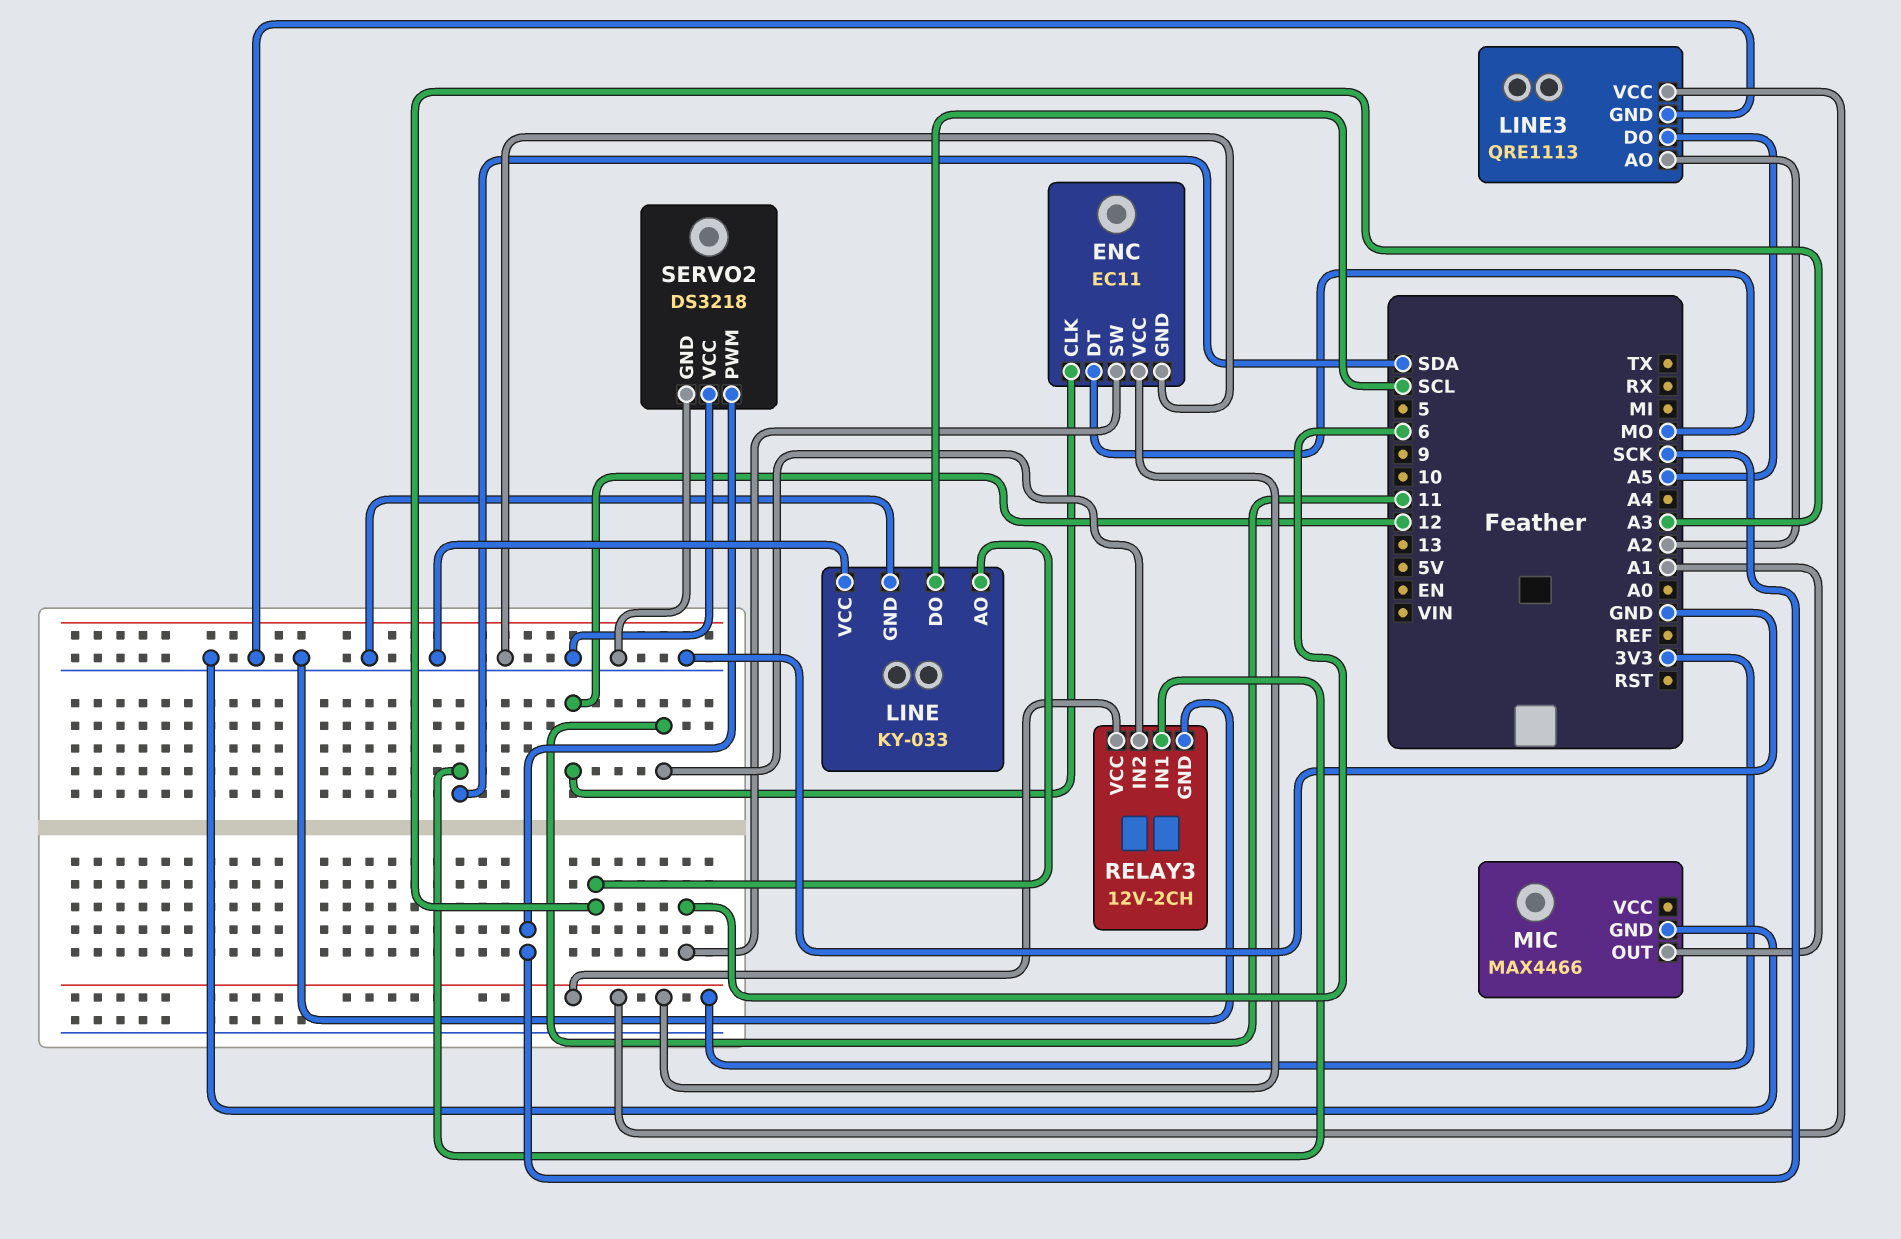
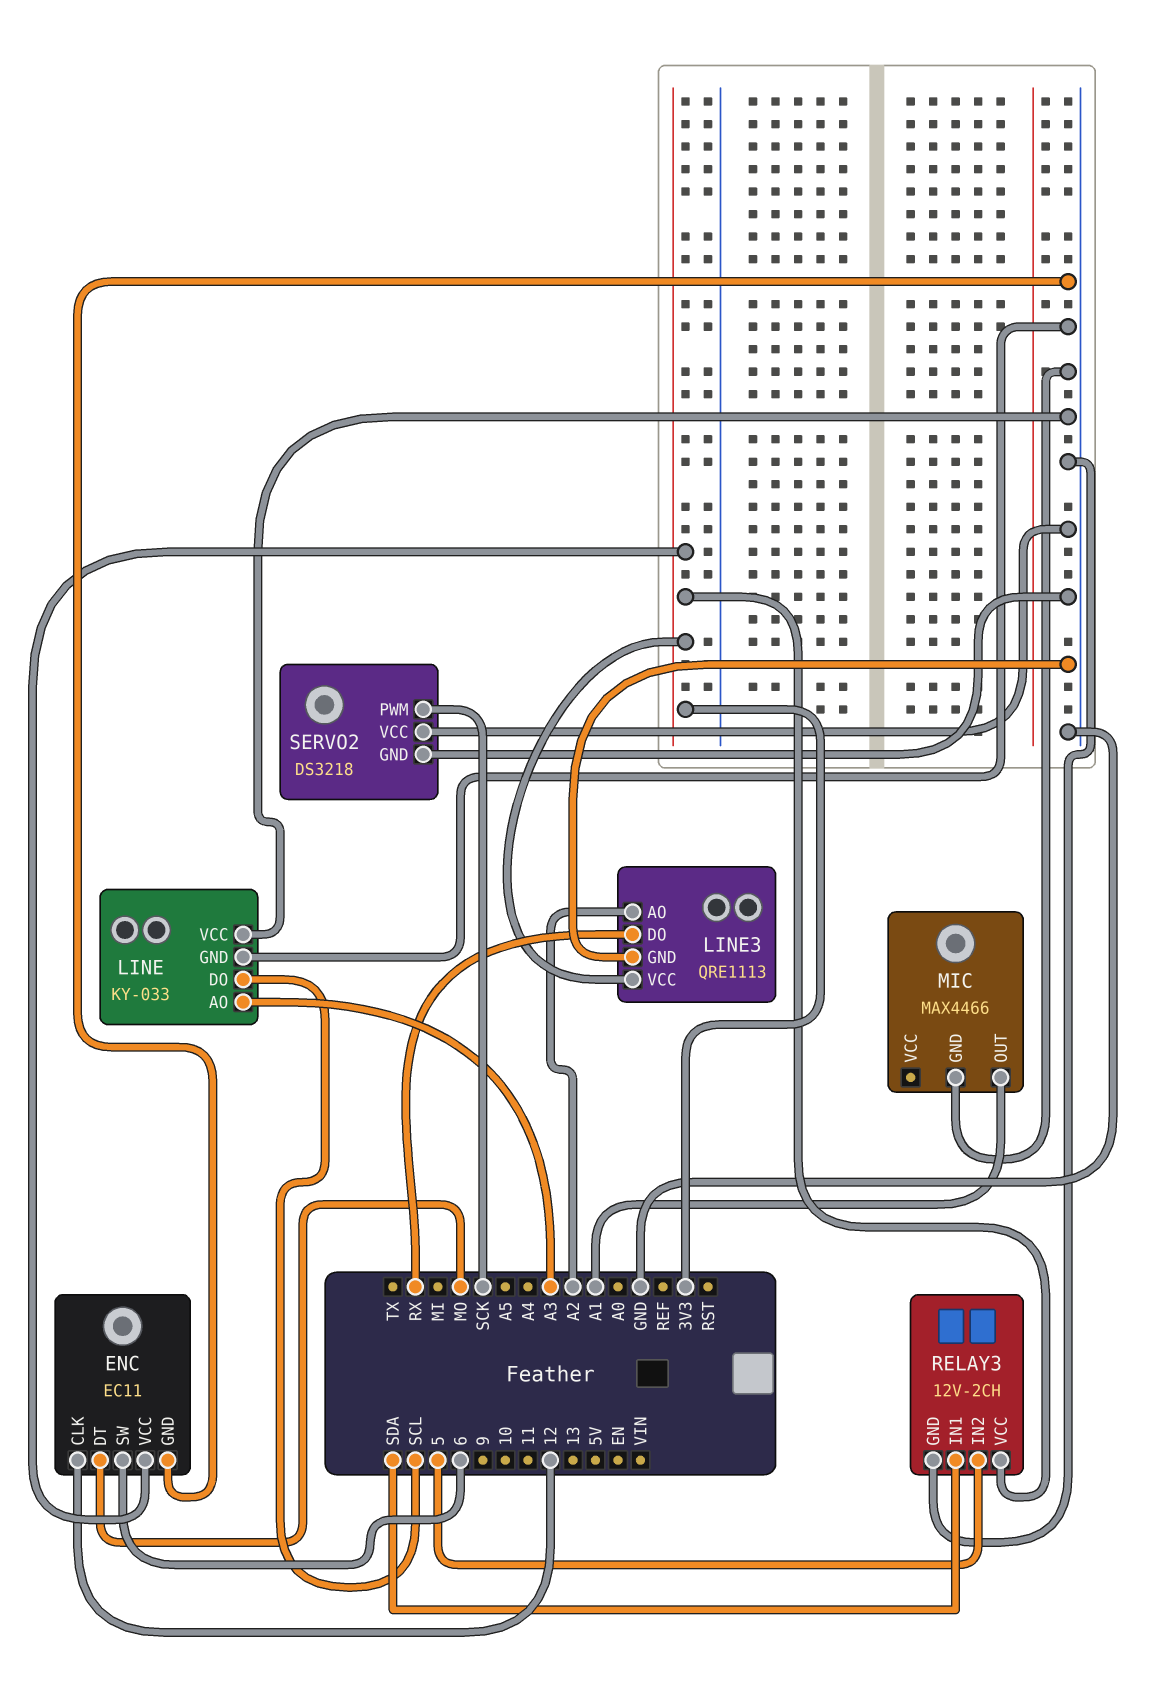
LINE3 pin DO: A5 -> RX
RELAY3 pin IN2: 11 -> 5

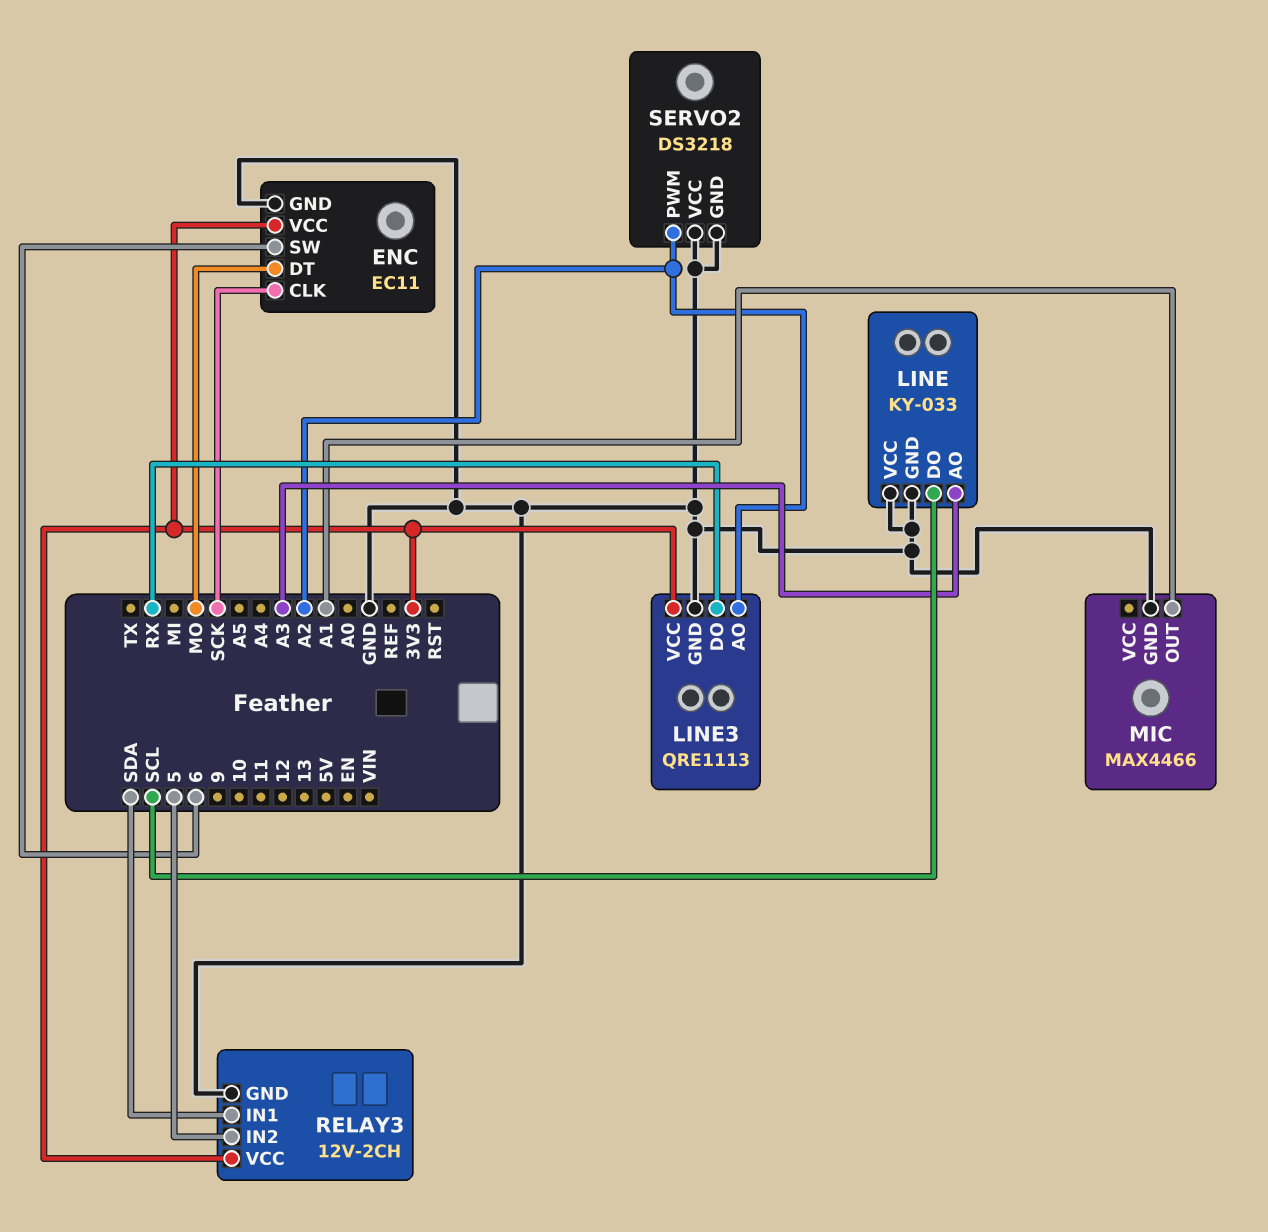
ENC pin CLK: 12 -> SCK
SERVO2 pin PWM: SCK -> A2

